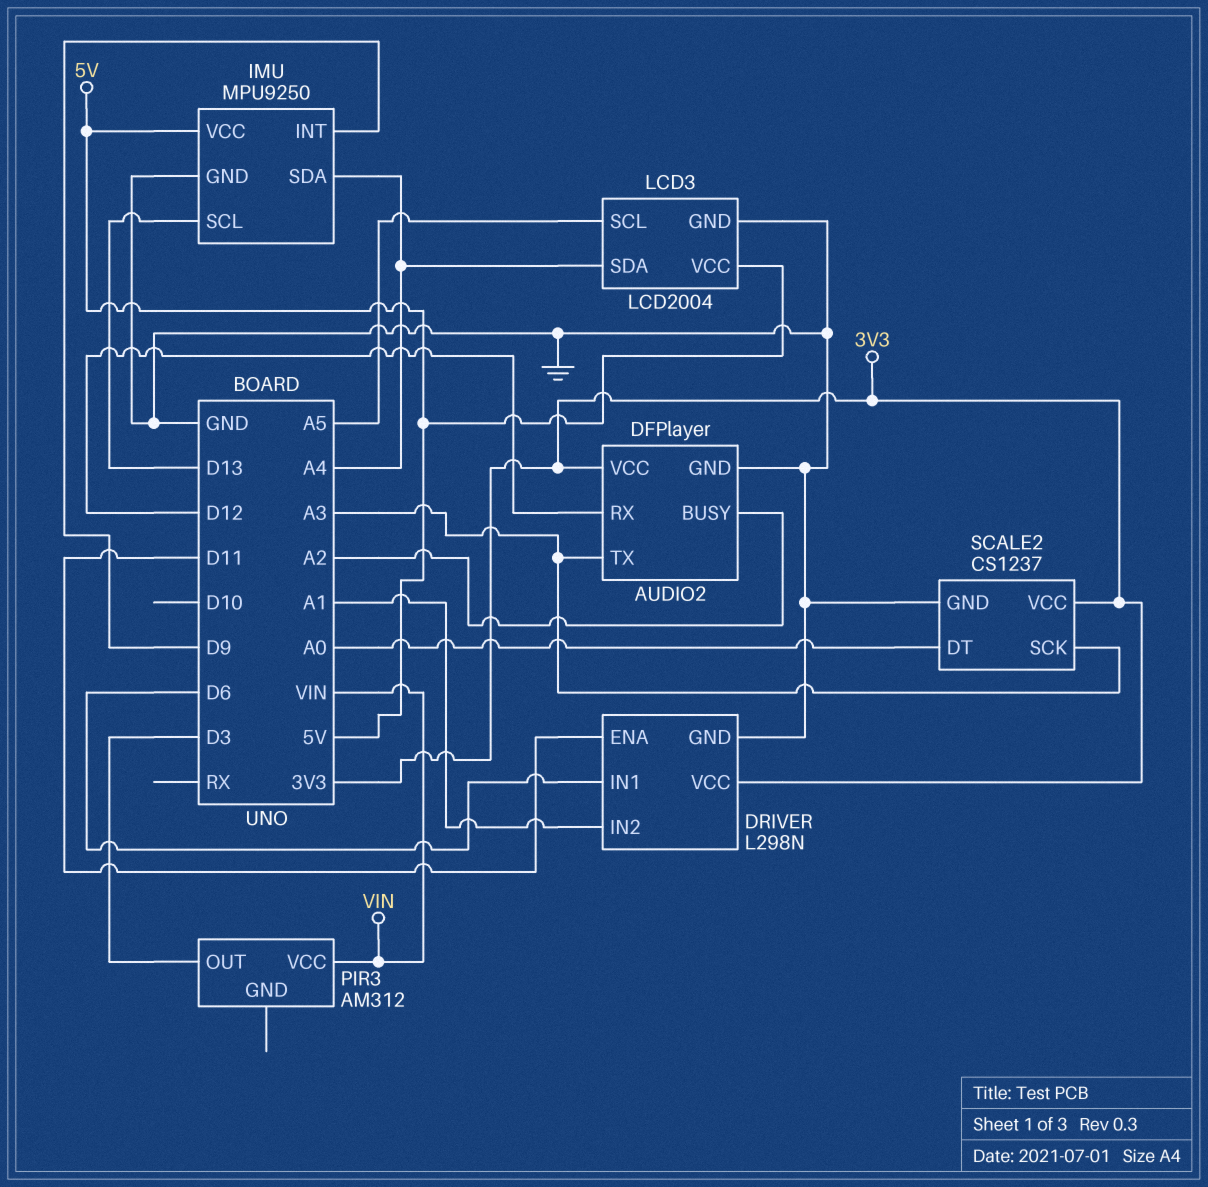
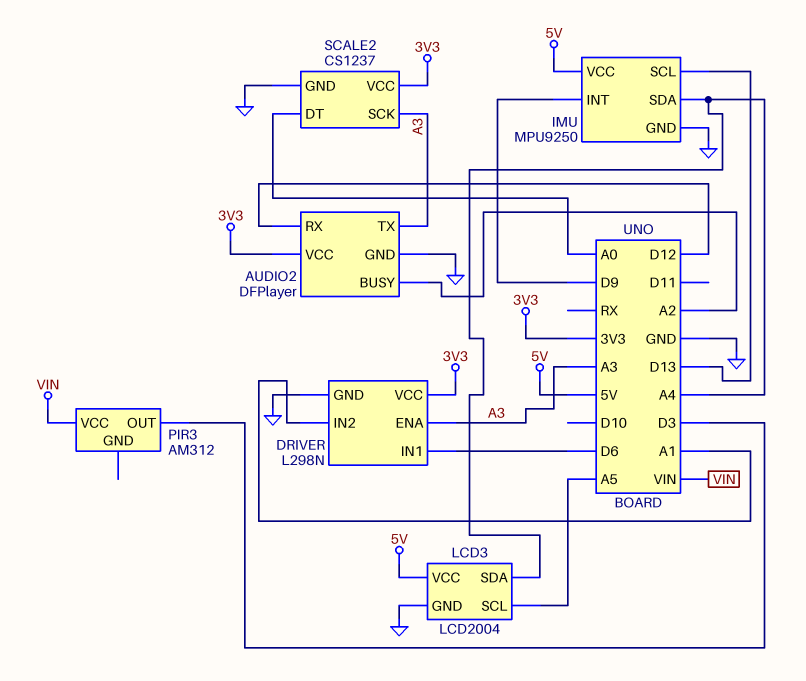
DRIVER pin ENA: D11 -> A3

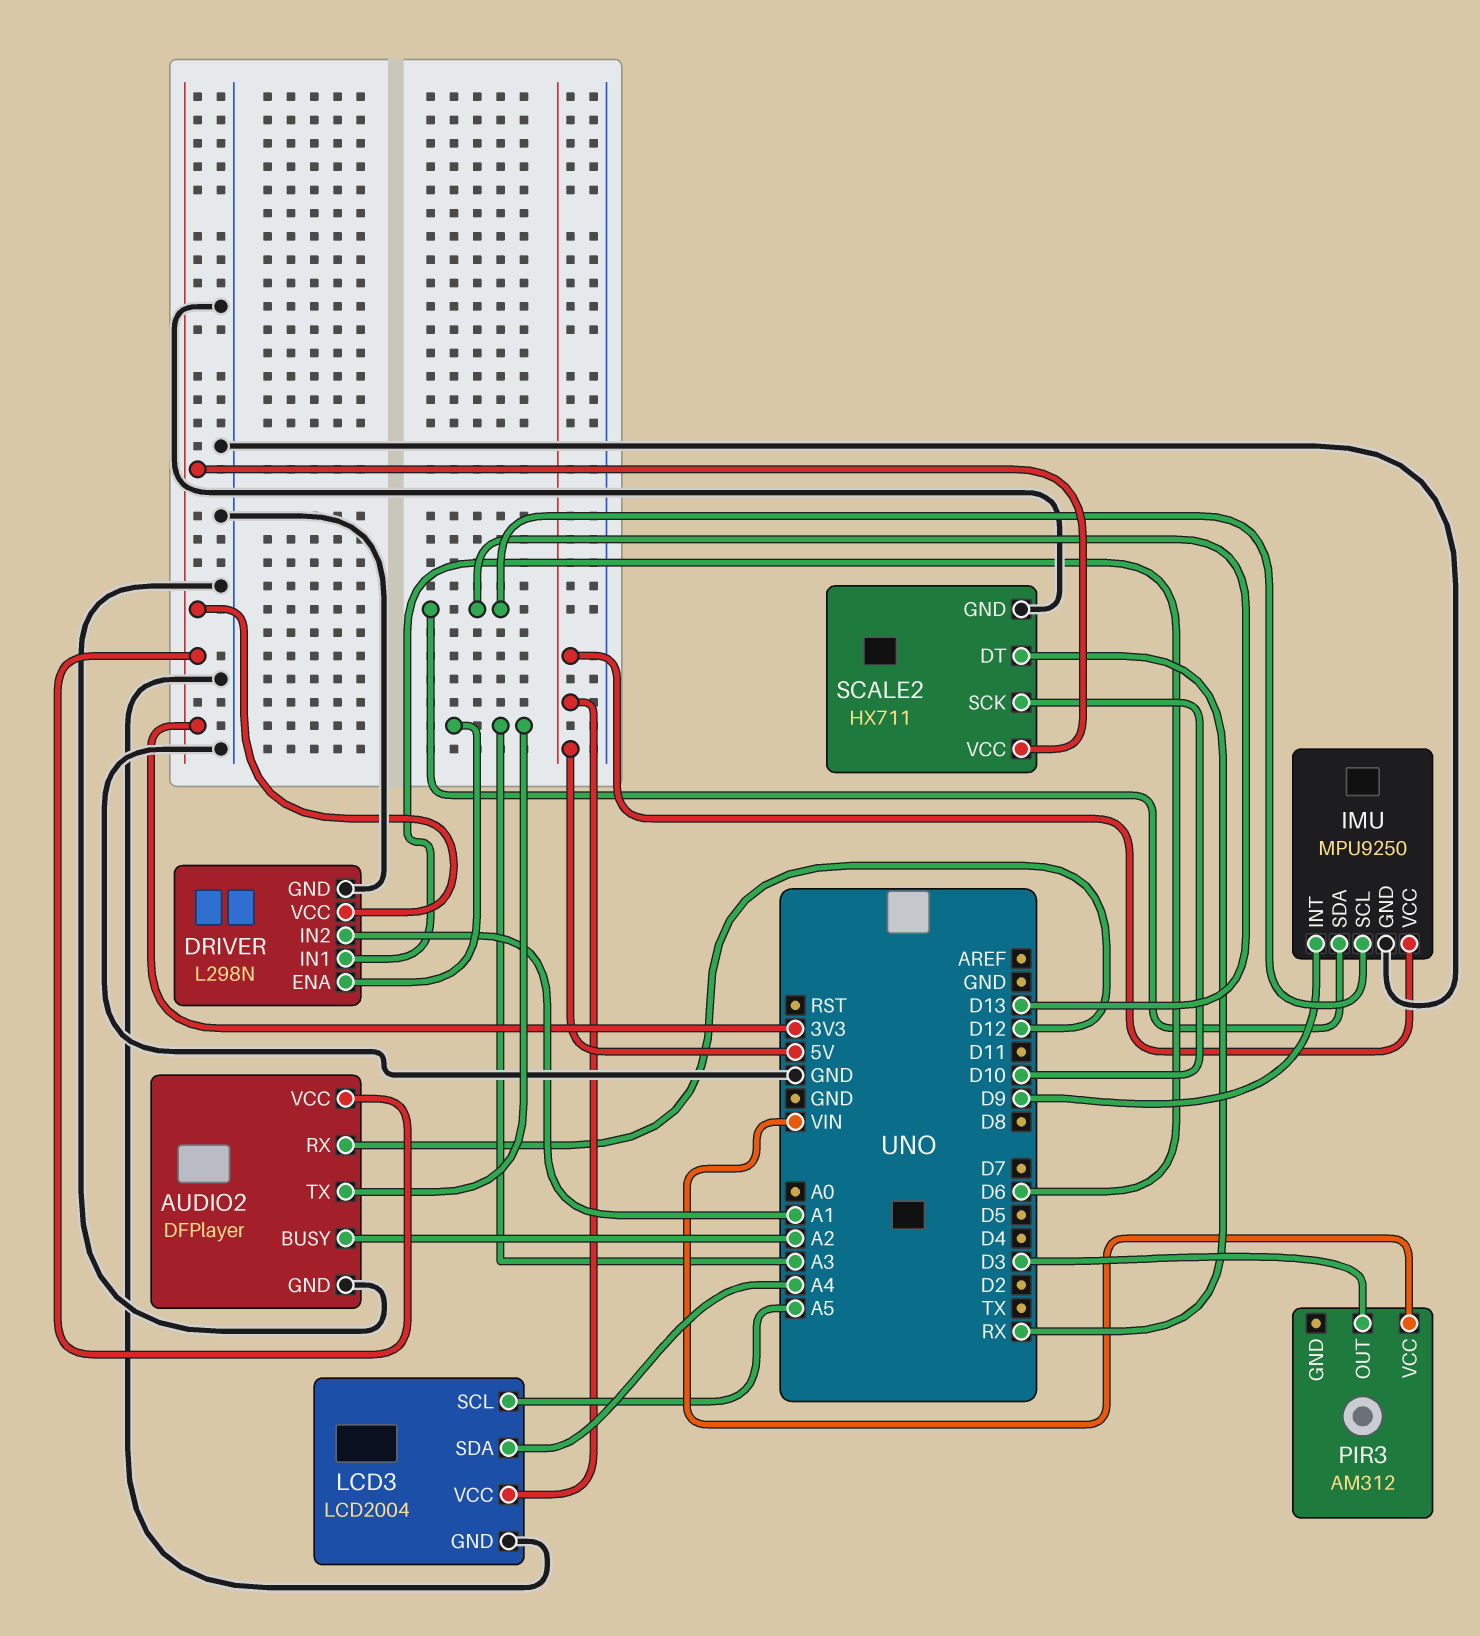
IMU pin SDA: A4 -> D13
SCALE2: CS1237 -> HX711
SCALE2 pin DT: A0 -> RX
SCALE2 pin SCK: A3 -> D10

